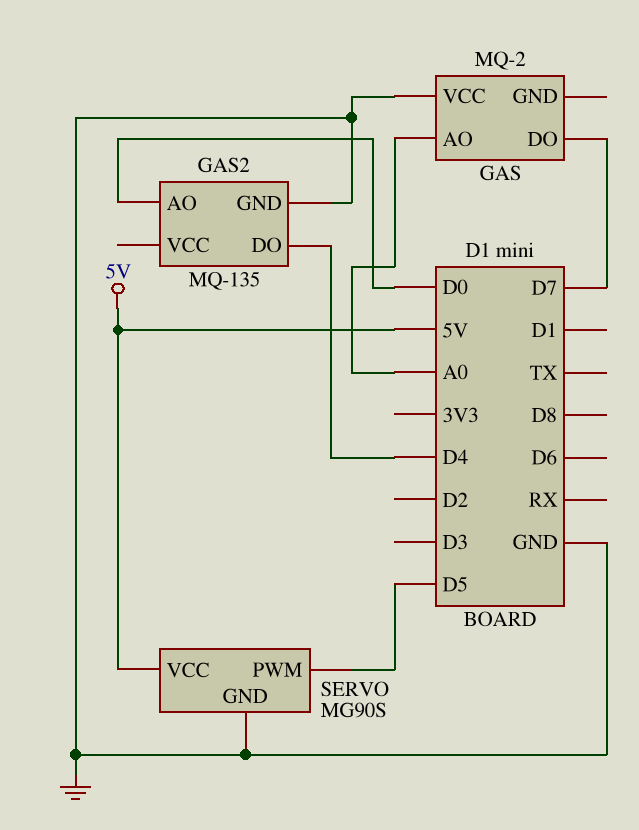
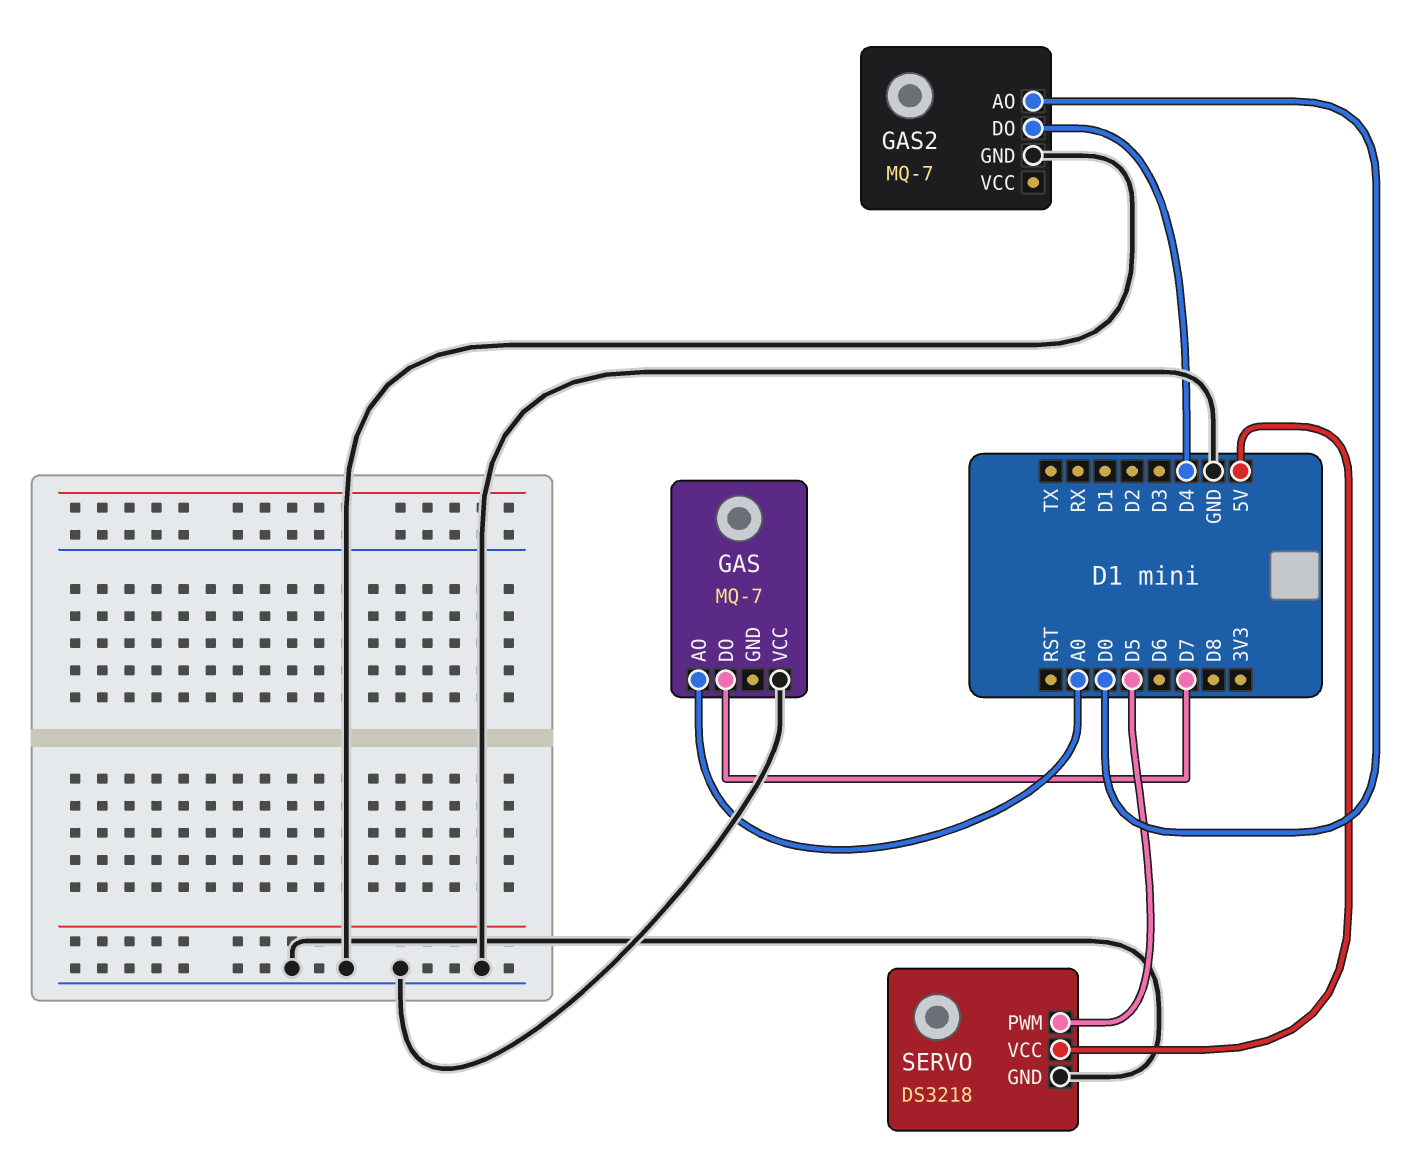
GAS: MQ-2 -> MQ-7
GAS2: MQ-135 -> MQ-7
SERVO: MG90S -> DS3218

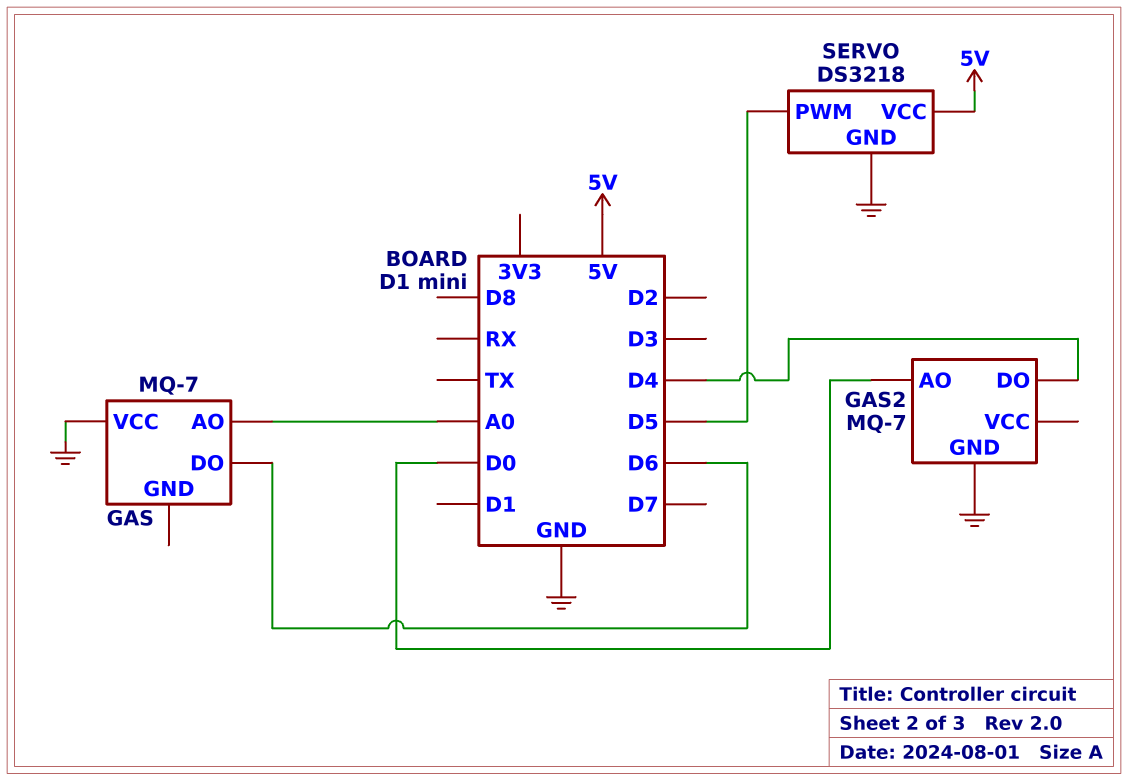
GAS pin DO: D7 -> D6

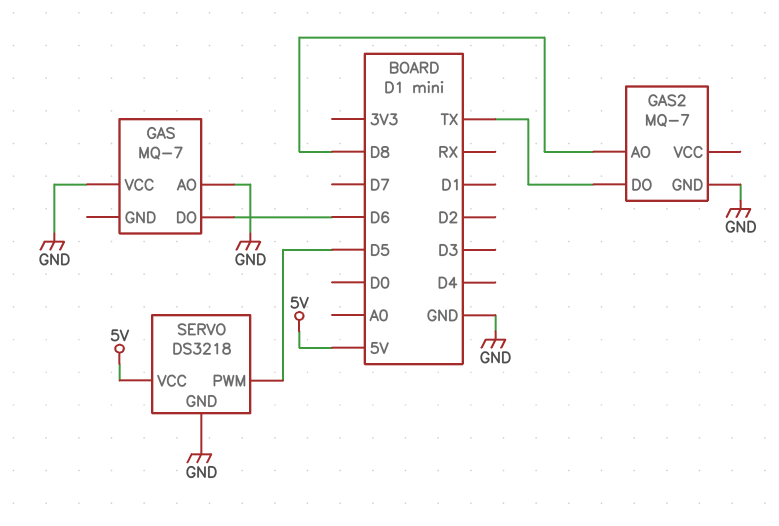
GAS pin AO: A0 -> GND
GAS2 pin AO: D0 -> D8
GAS2 pin DO: D4 -> TX

